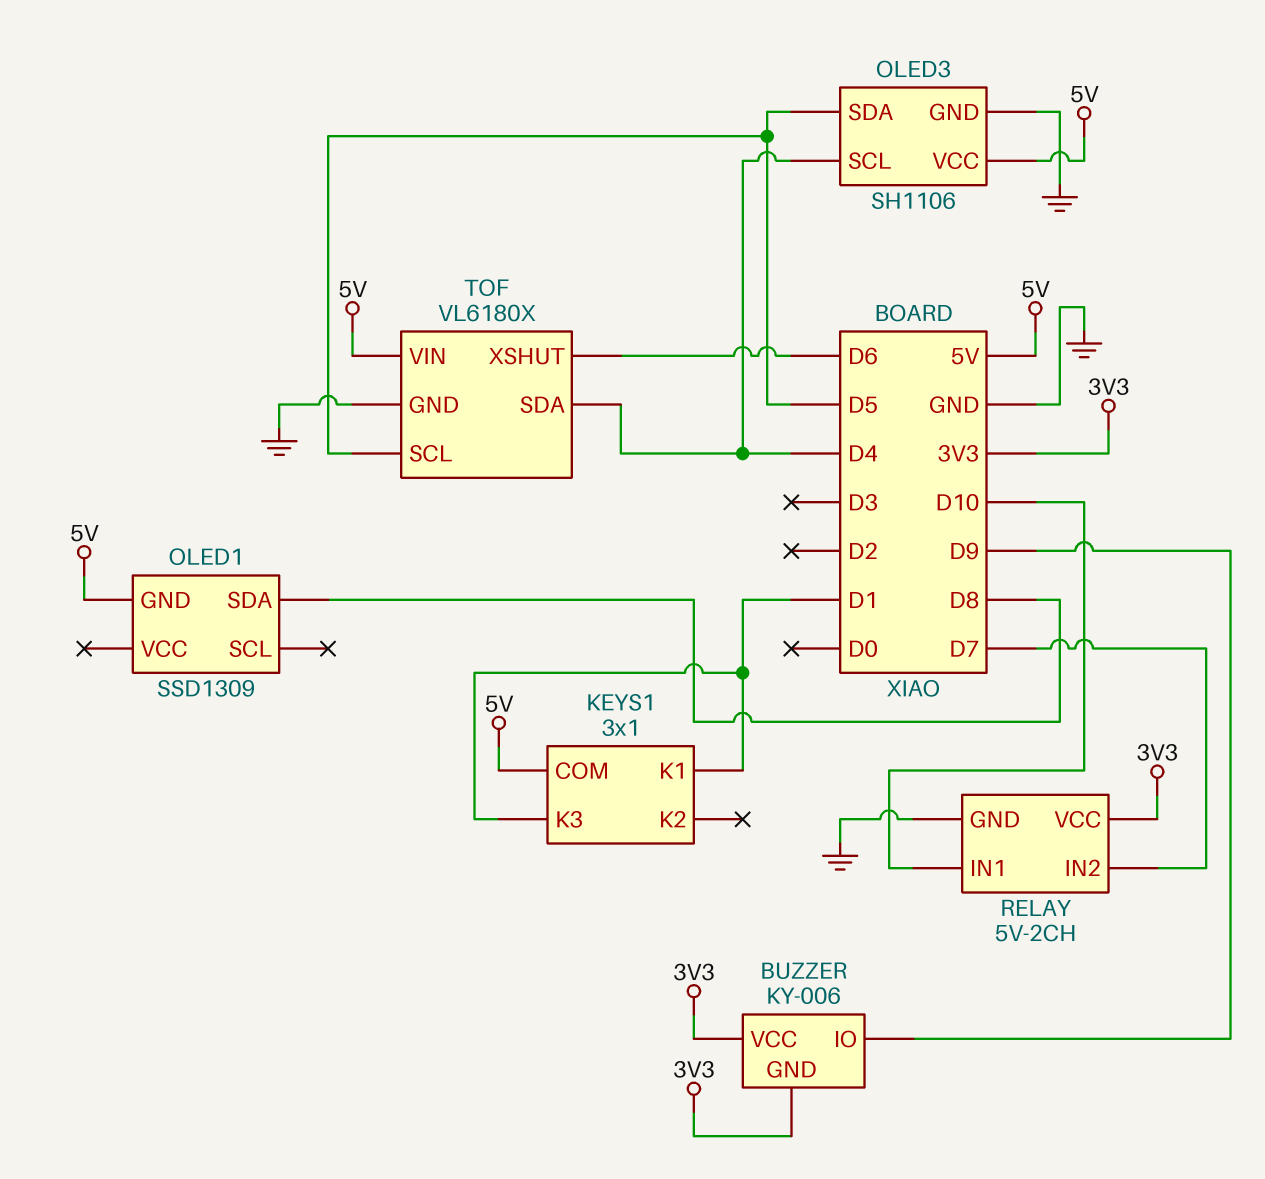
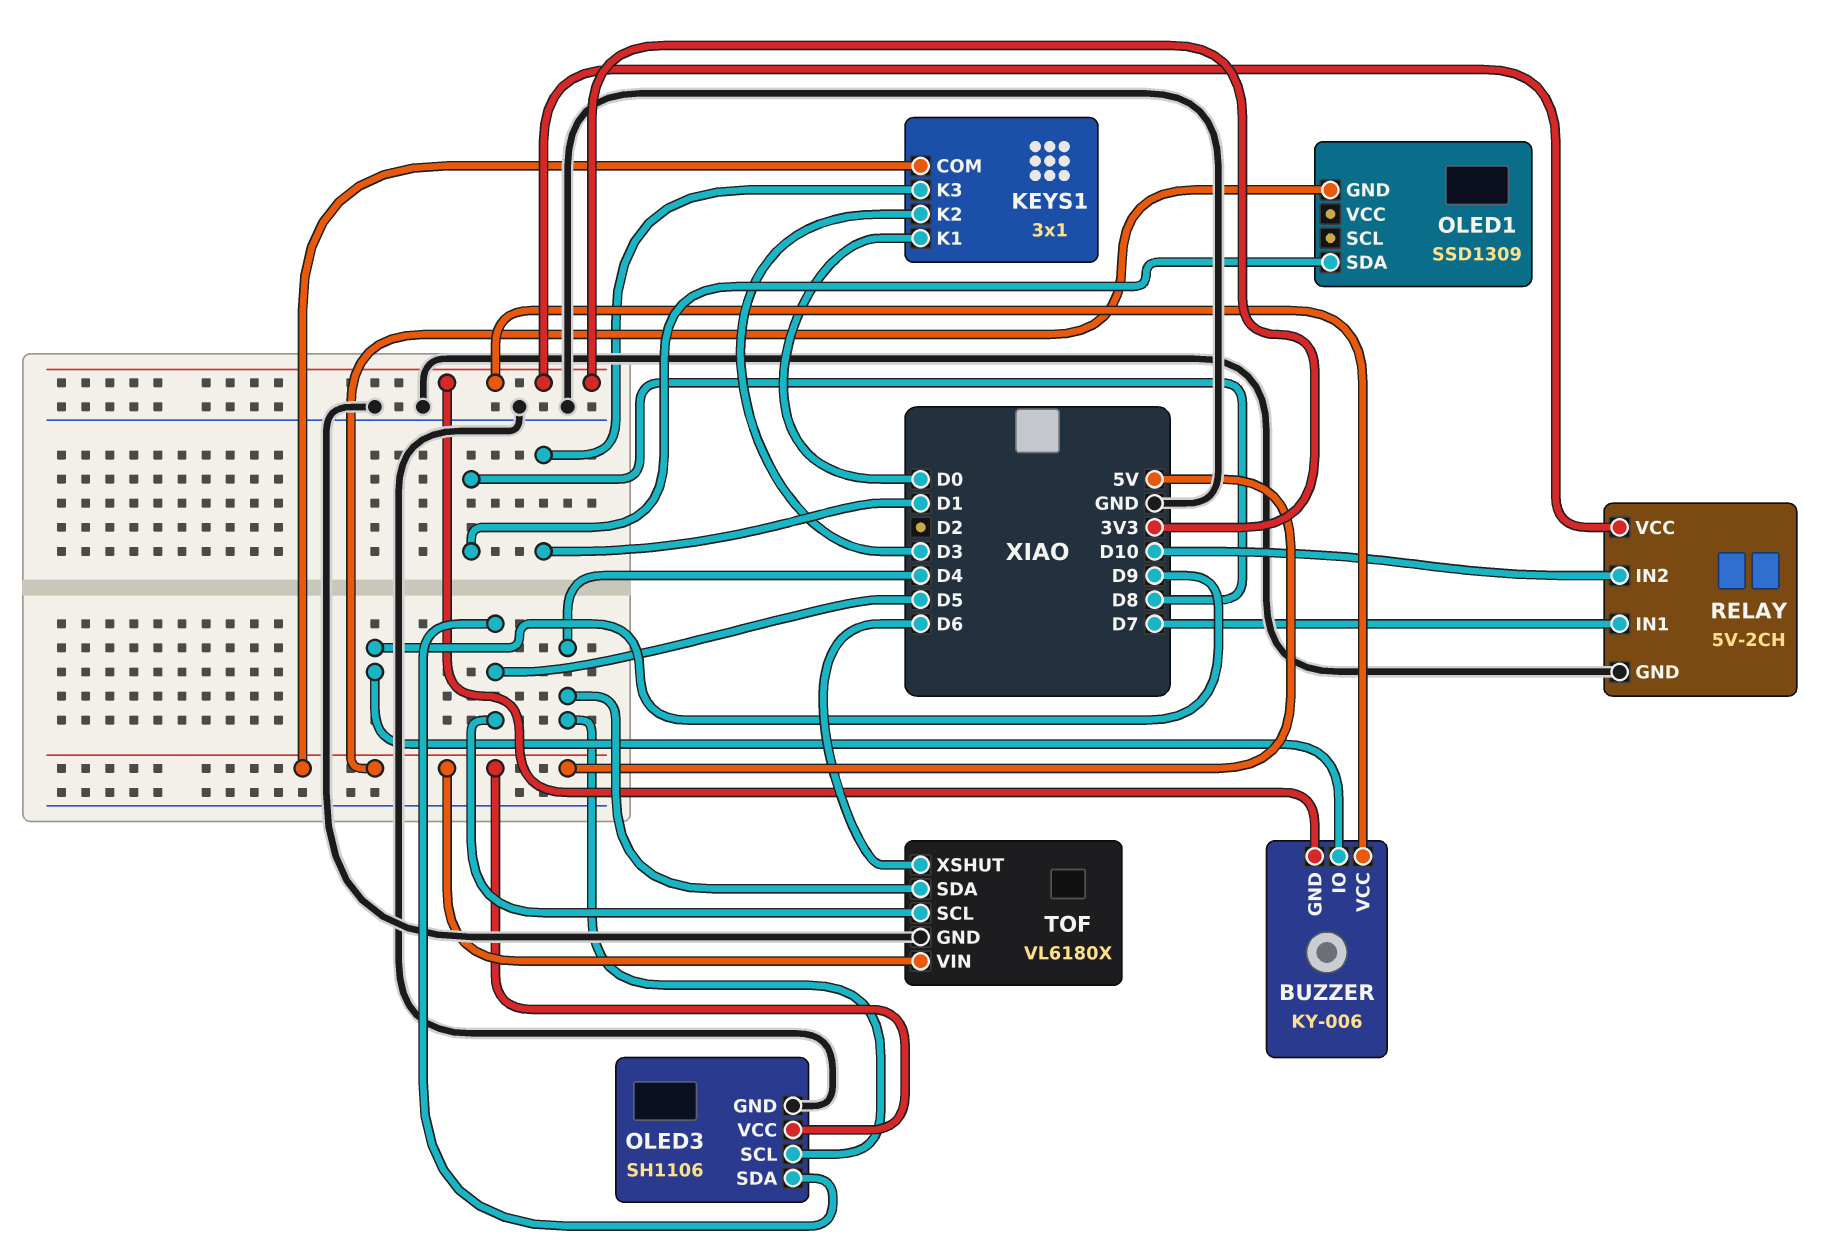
KEYS1 pin K1: D1 -> D0
KEYS1 pin K2: none -> D3
RELAY pin IN1: D10 -> D7
RELAY pin IN2: D7 -> D10

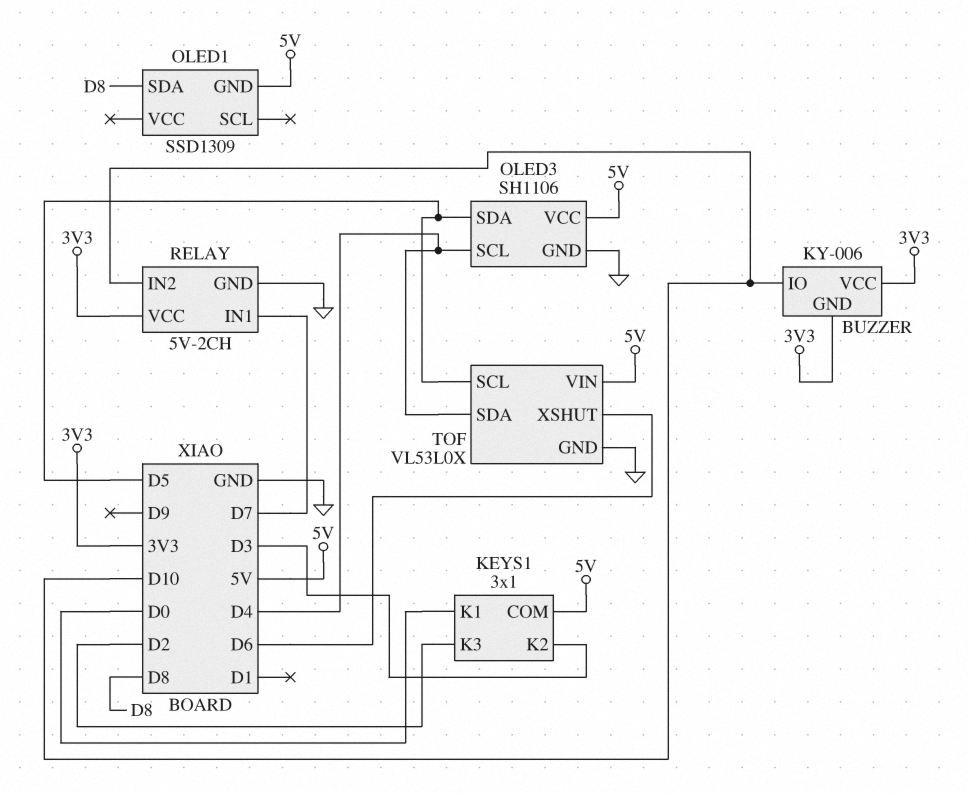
BUZZER pin IO: D9 -> D10
KEYS1 pin K3: D1 -> D2
TOF: VL6180X -> VL53L0X

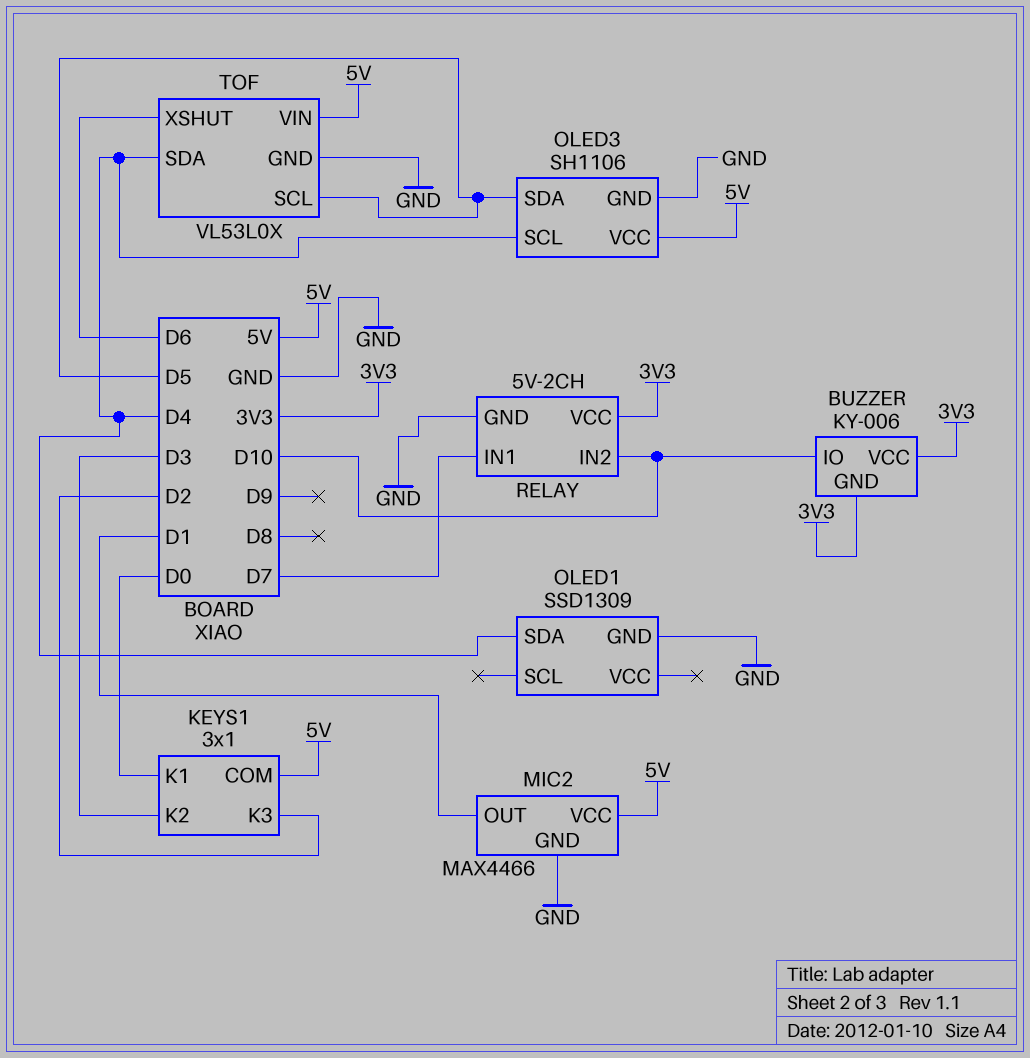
MIC2: none -> MAX4466
MIC2 pin GND: none -> GND
MIC2 pin OUT: none -> D1
MIC2 pin VCC: none -> 5V
OLED1 pin GND: 5V -> GND
OLED1 pin SDA: D8 -> D4

